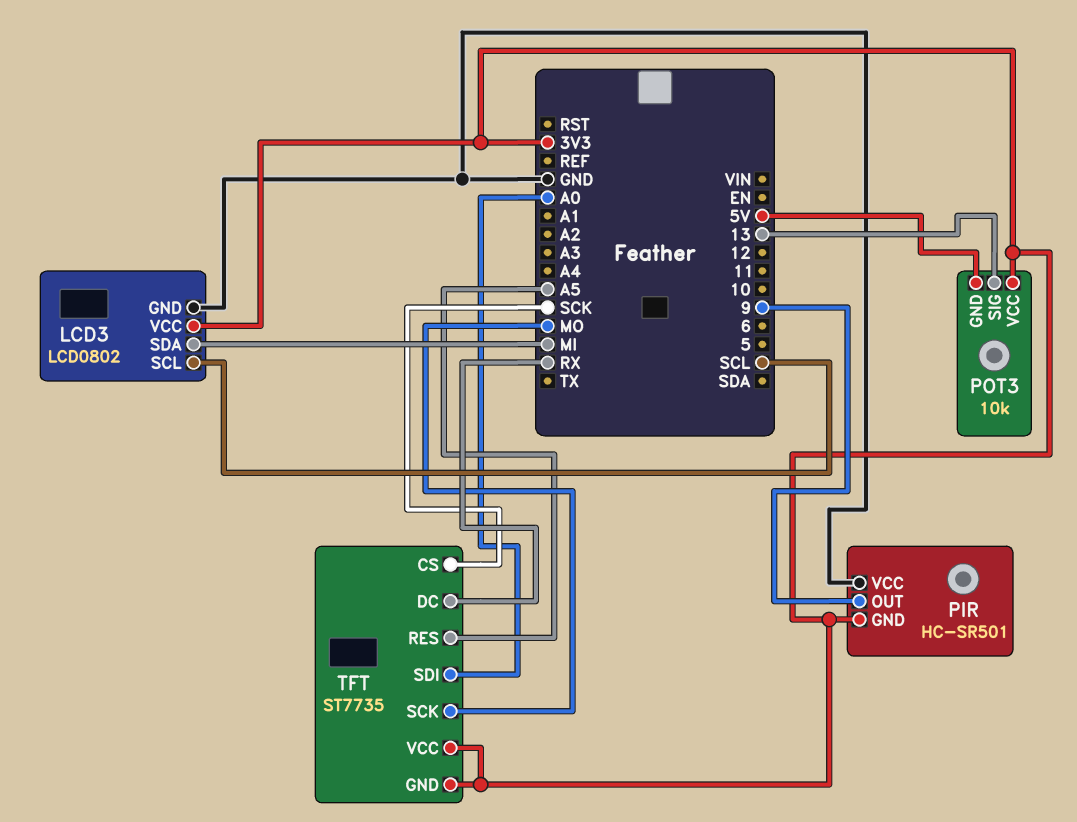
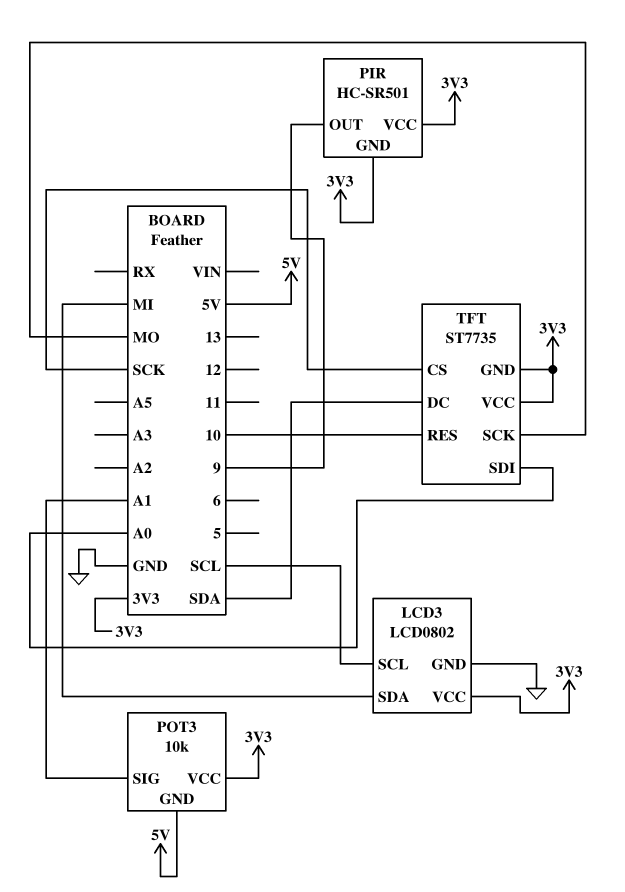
PIR pin VCC: GND -> 3V3
POT3 pin SIG: 13 -> A1
TFT pin DC: RX -> SDA
TFT pin RES: A5 -> 10

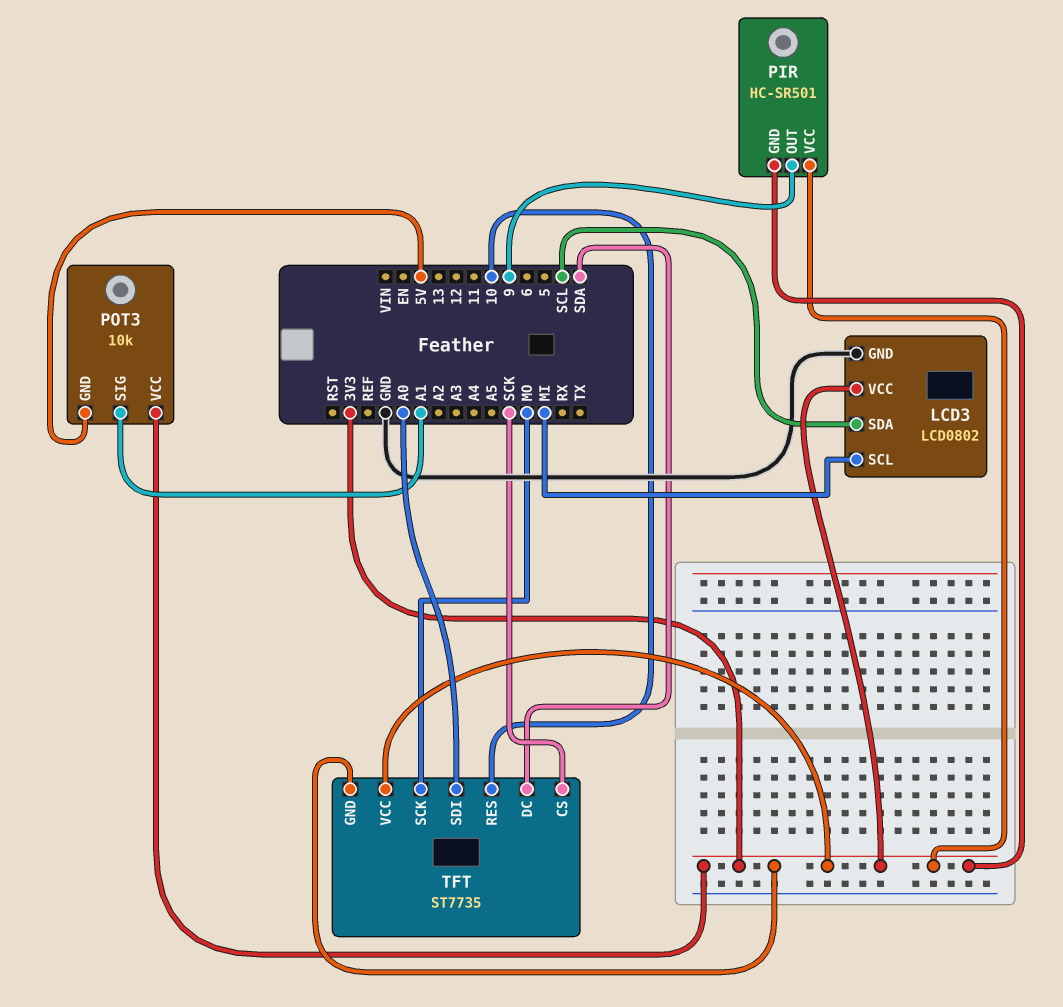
LCD3 pin SCL: SCL -> MI
LCD3 pin SDA: MI -> SCL

